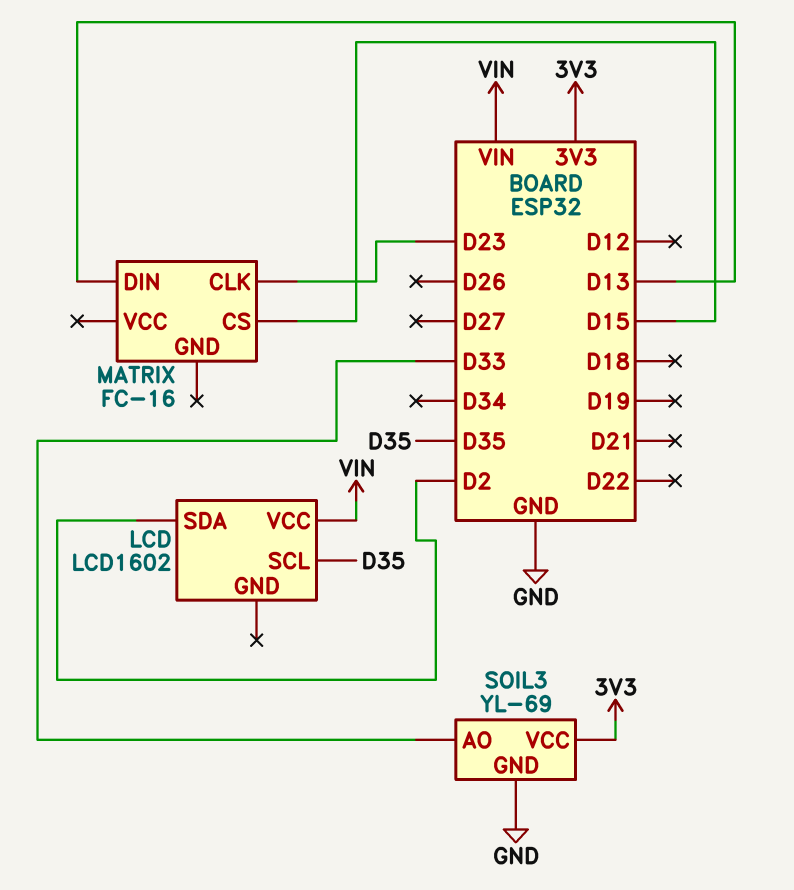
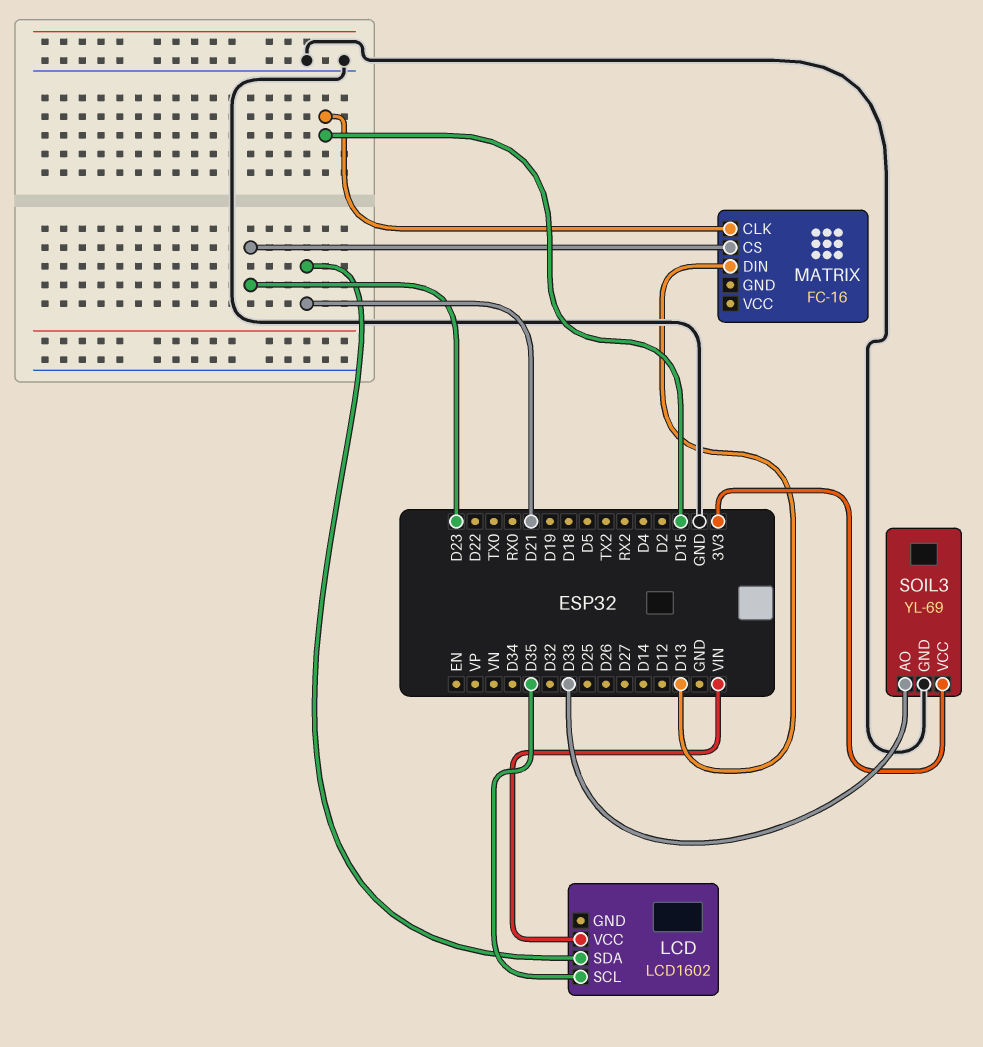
LCD pin SDA: D2 -> D21
MATRIX pin CLK: D23 -> D15
MATRIX pin CS: D15 -> D23

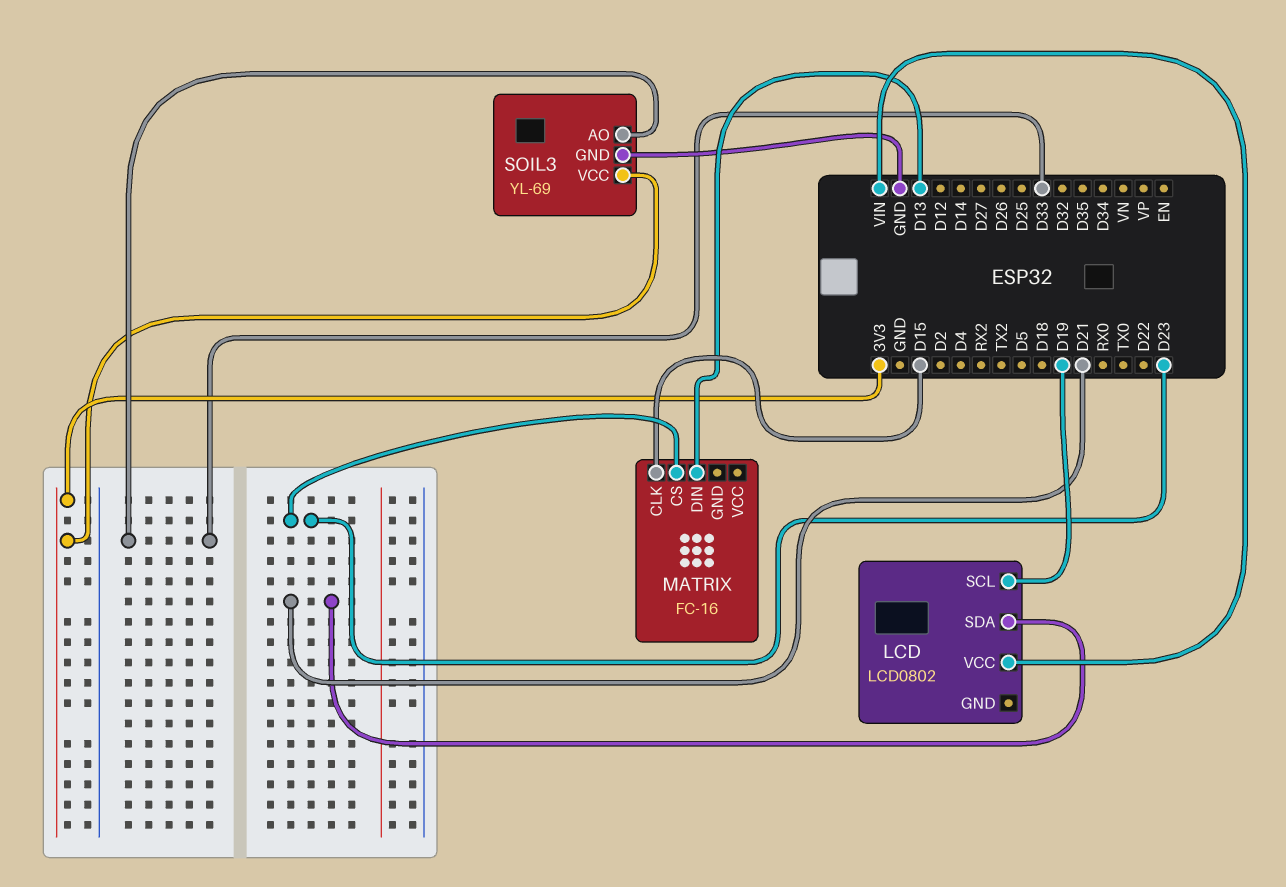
LCD: LCD1602 -> LCD0802
LCD pin SCL: D35 -> D19

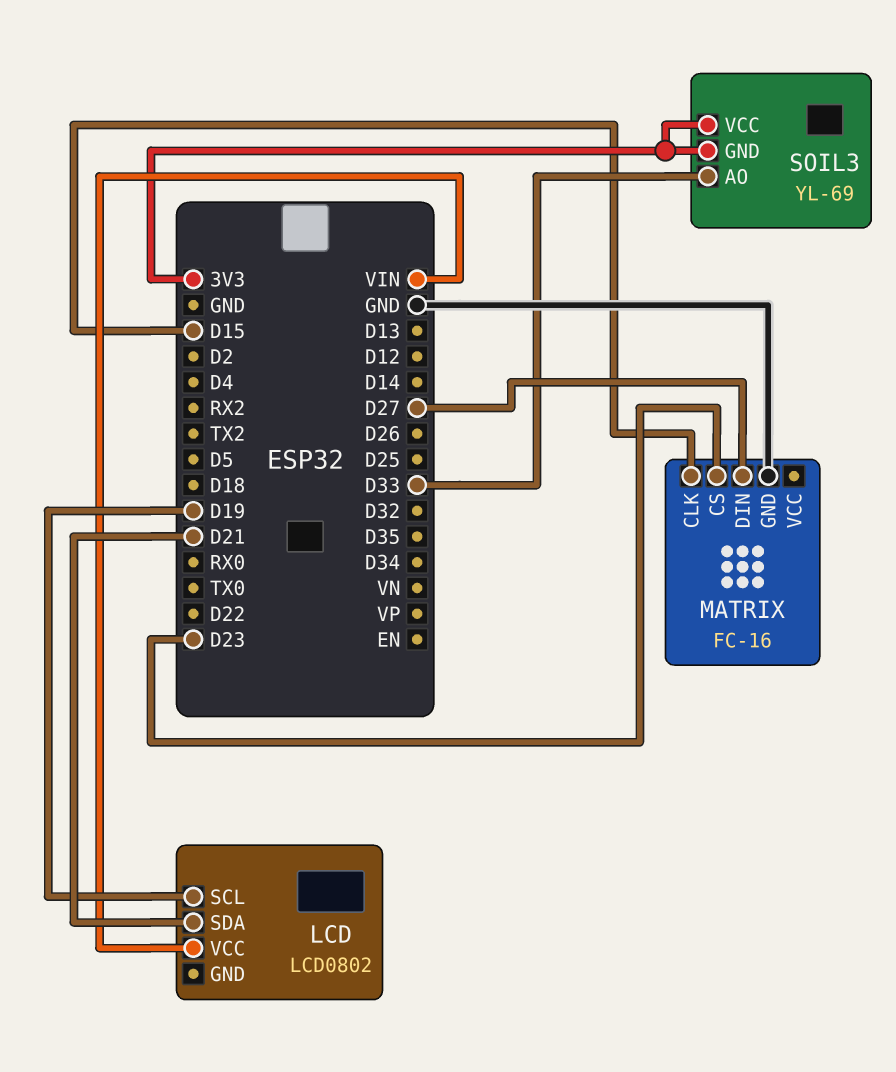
MATRIX pin DIN: D13 -> D27
MATRIX pin GND: none -> GND
SOIL3 pin GND: GND -> 3V3

